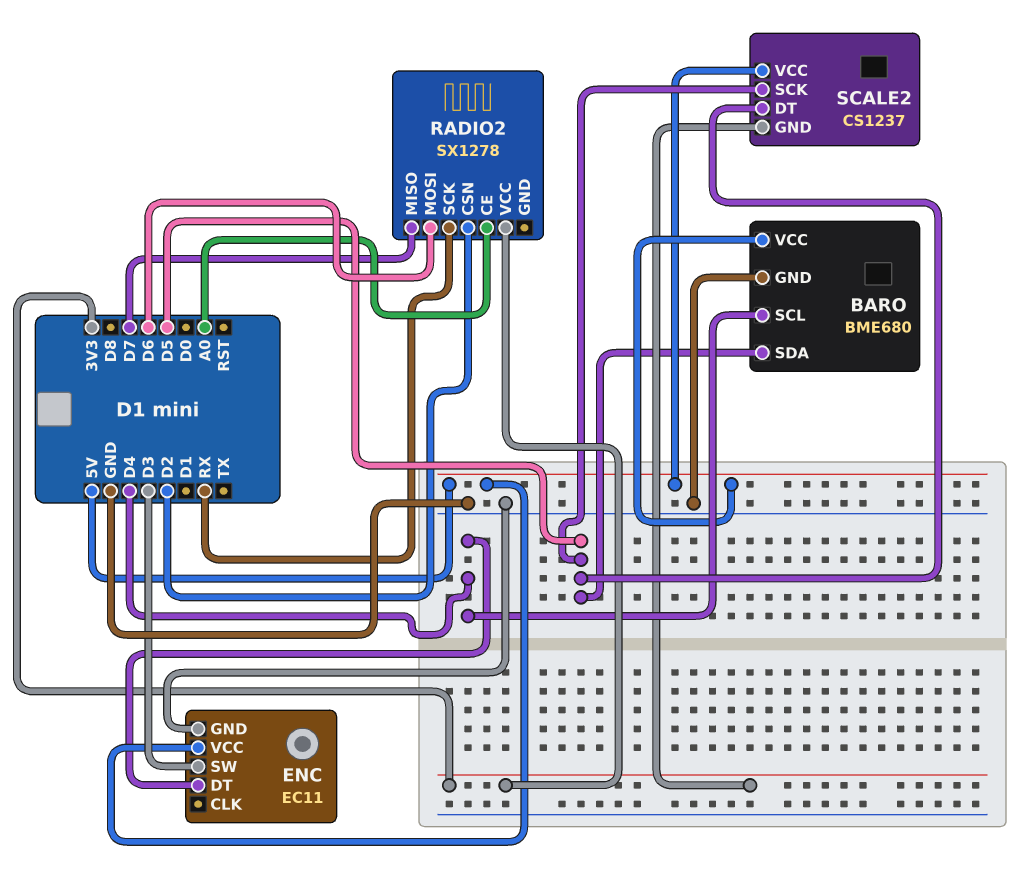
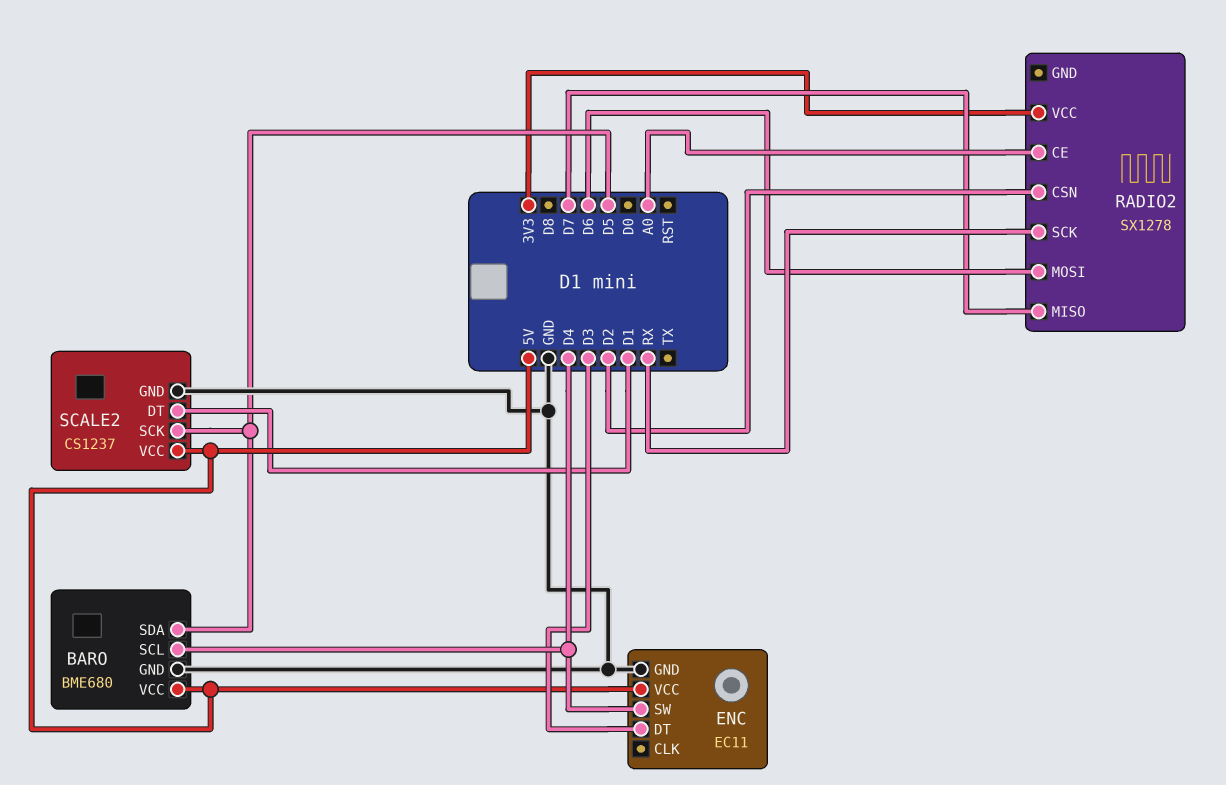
ENC pin DT: D4 -> D3
ENC pin SW: D3 -> D4
SCALE2 pin DT: D5 -> D1
SCALE2 pin GND: 3V3 -> GND

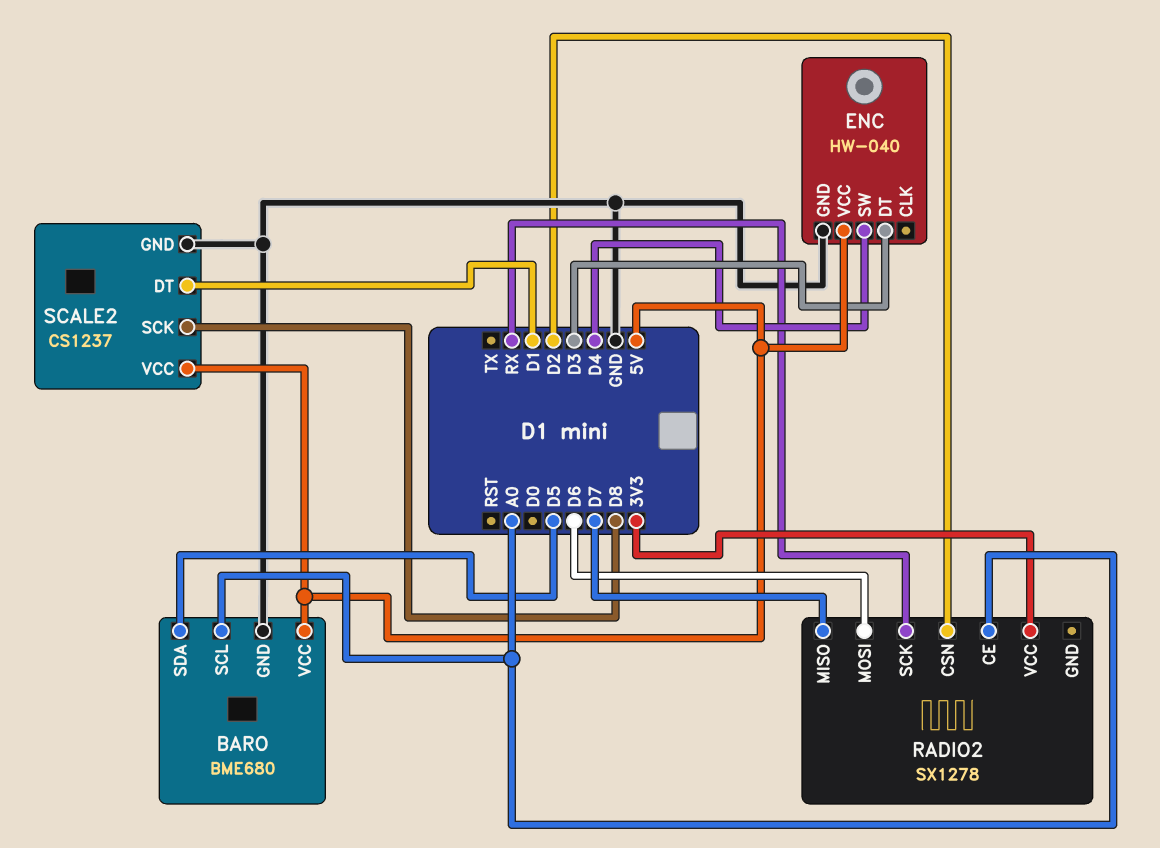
BARO pin SCL: D4 -> A0
ENC: EC11 -> HW-040
SCALE2 pin SCK: D5 -> D8

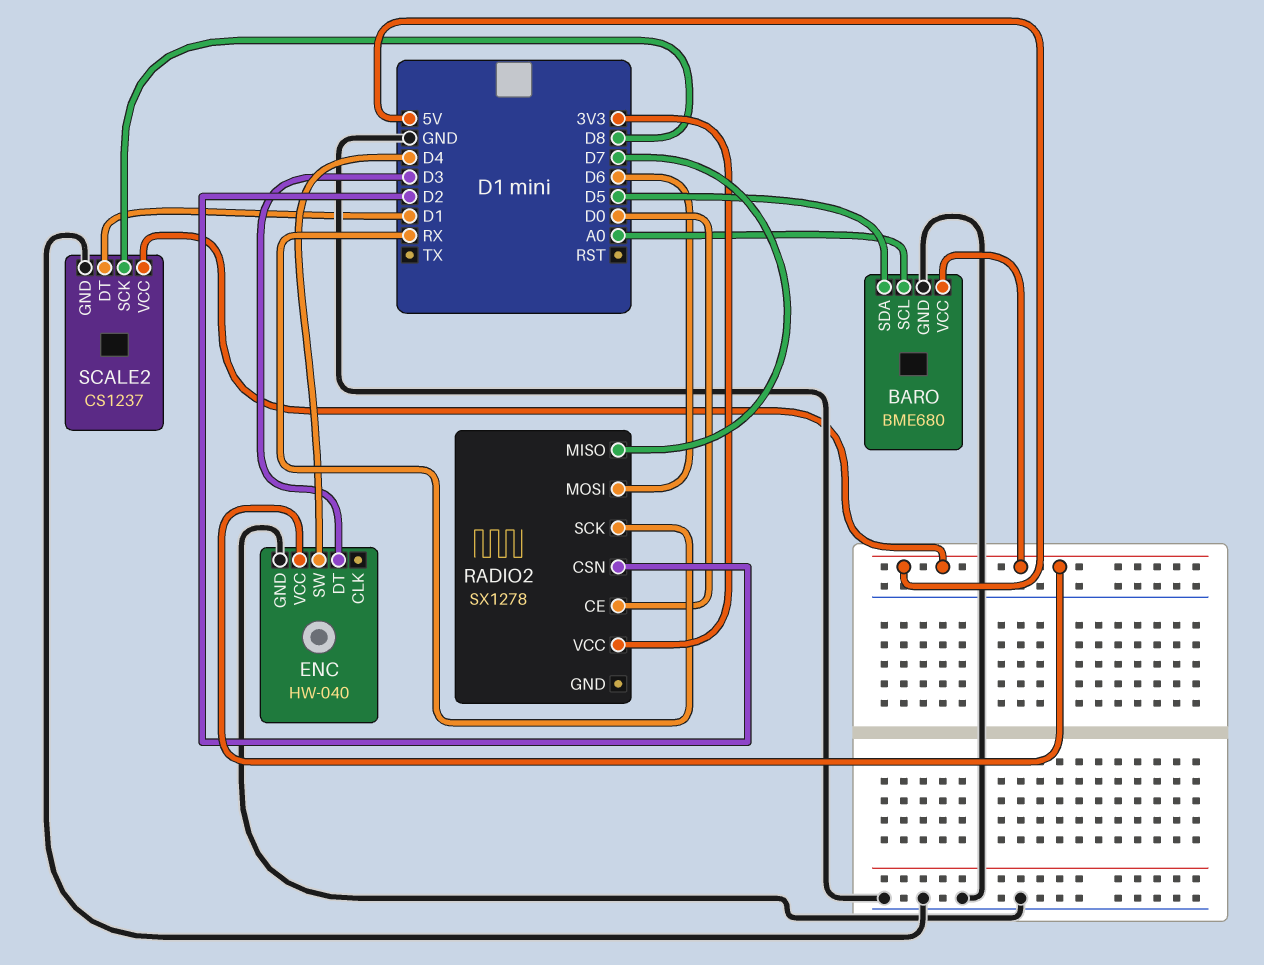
RADIO2 pin CE: A0 -> D0

